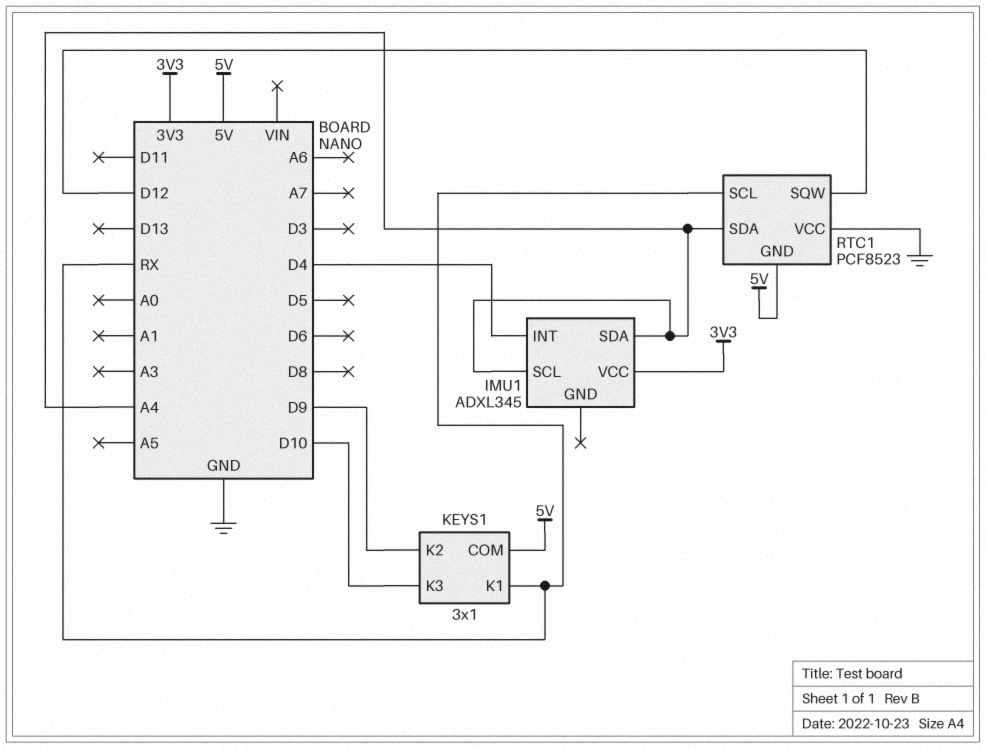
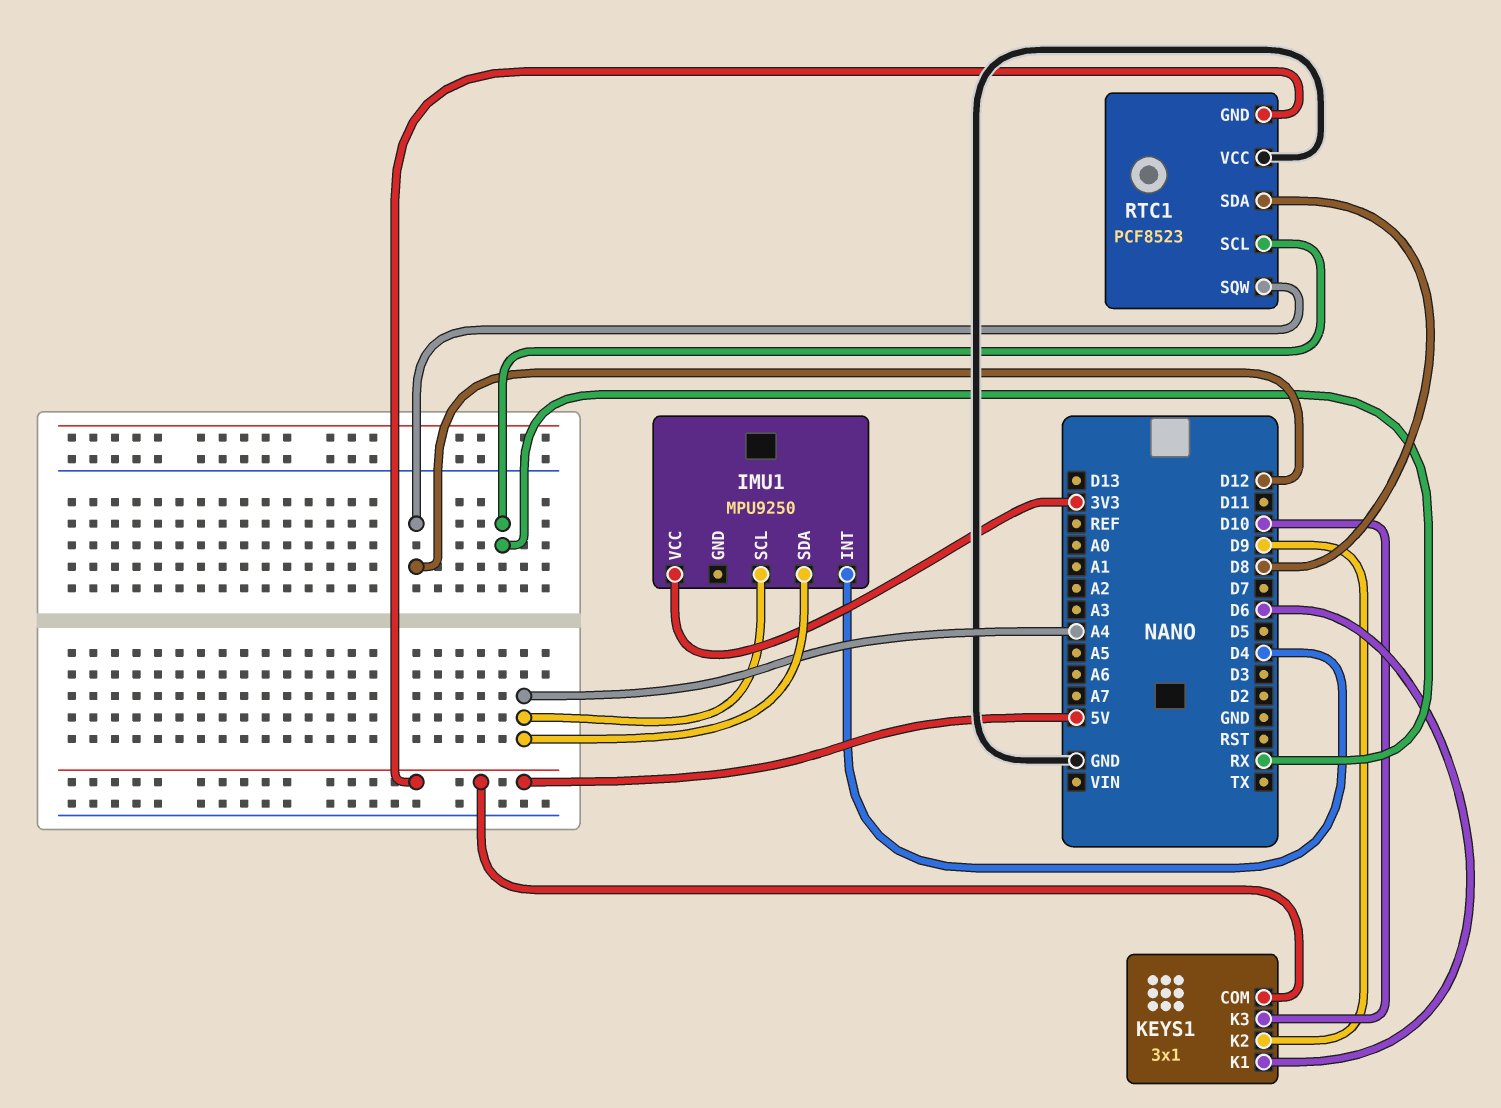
IMU1: ADXL345 -> MPU9250
KEYS1 pin K1: RX -> D6
RTC1 pin SDA: A4 -> D8

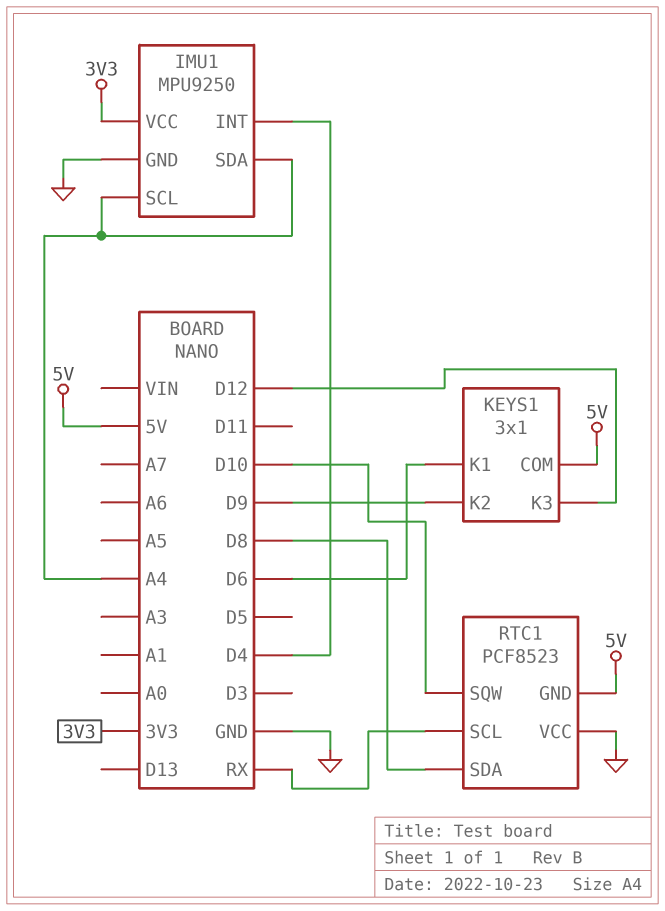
IMU1 pin GND: none -> GND
KEYS1 pin K3: D10 -> D12
RTC1 pin SQW: D12 -> D10

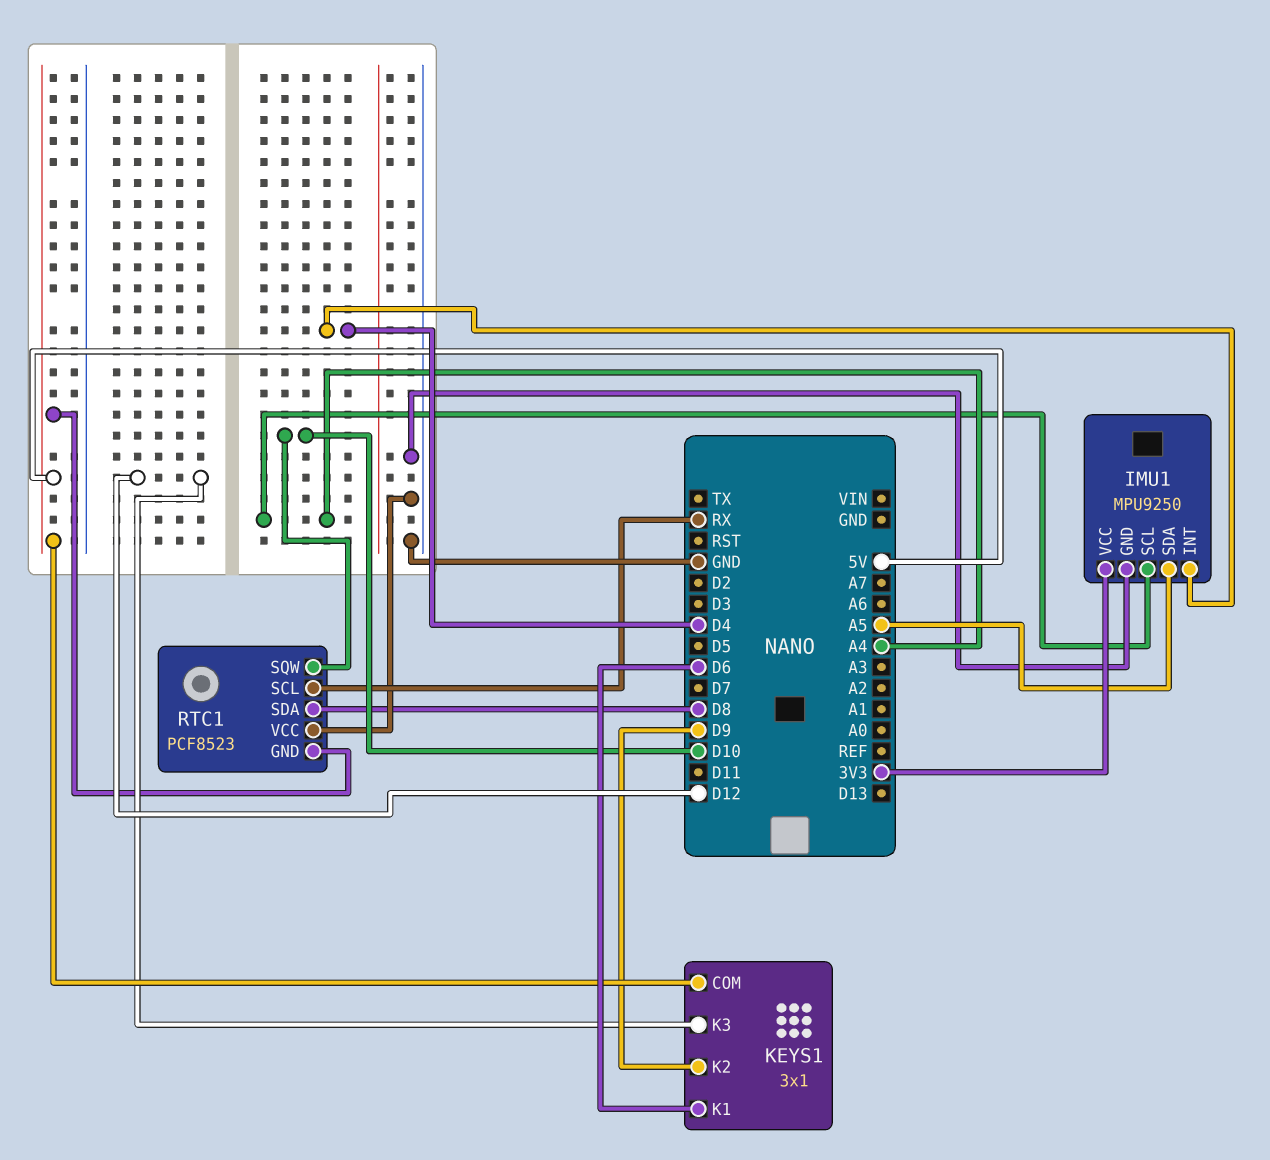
IMU1 pin SDA: A4 -> A5

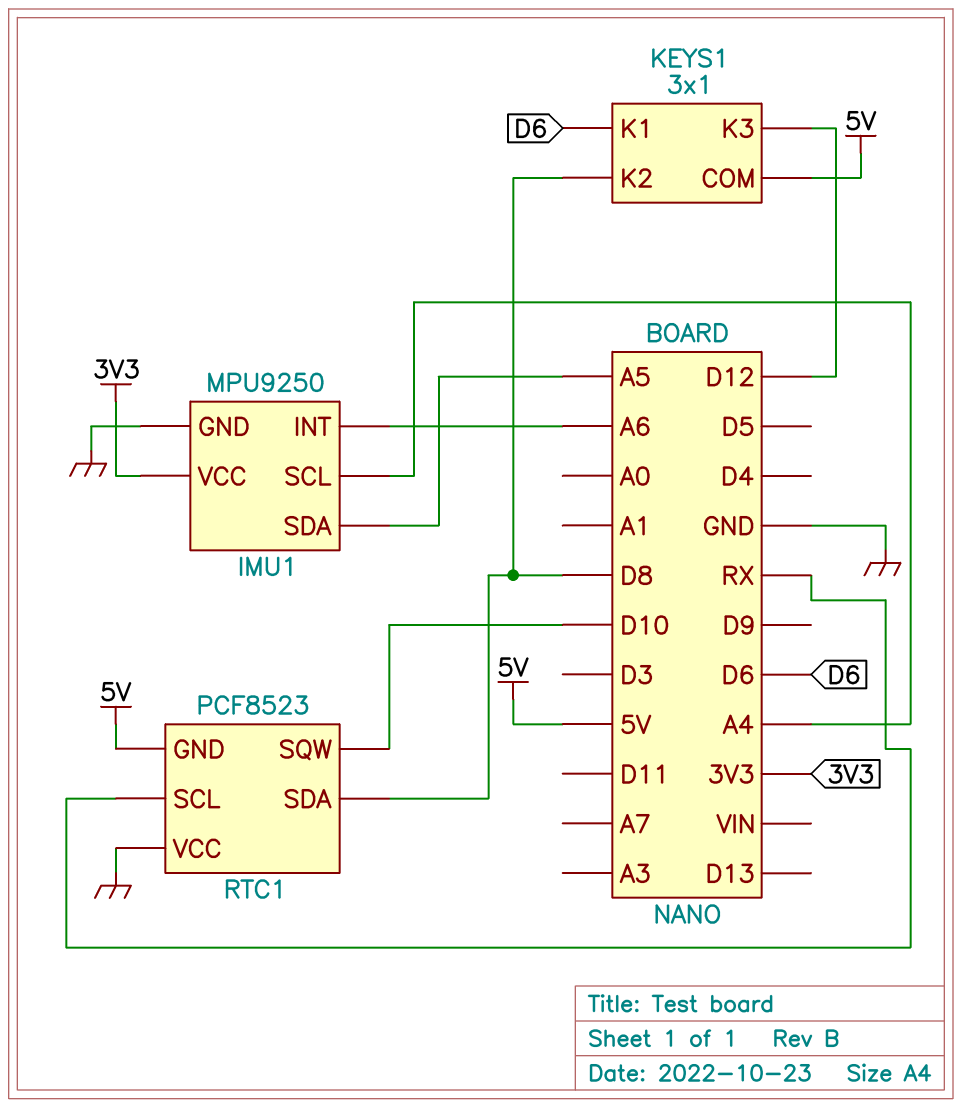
IMU1 pin INT: D4 -> A6
KEYS1 pin K2: D9 -> D8

